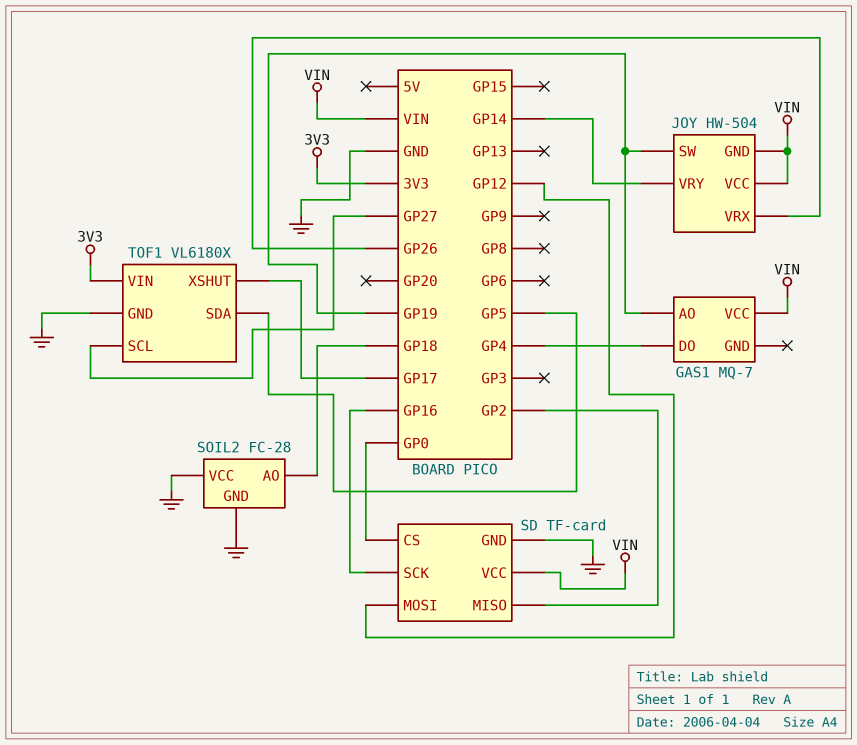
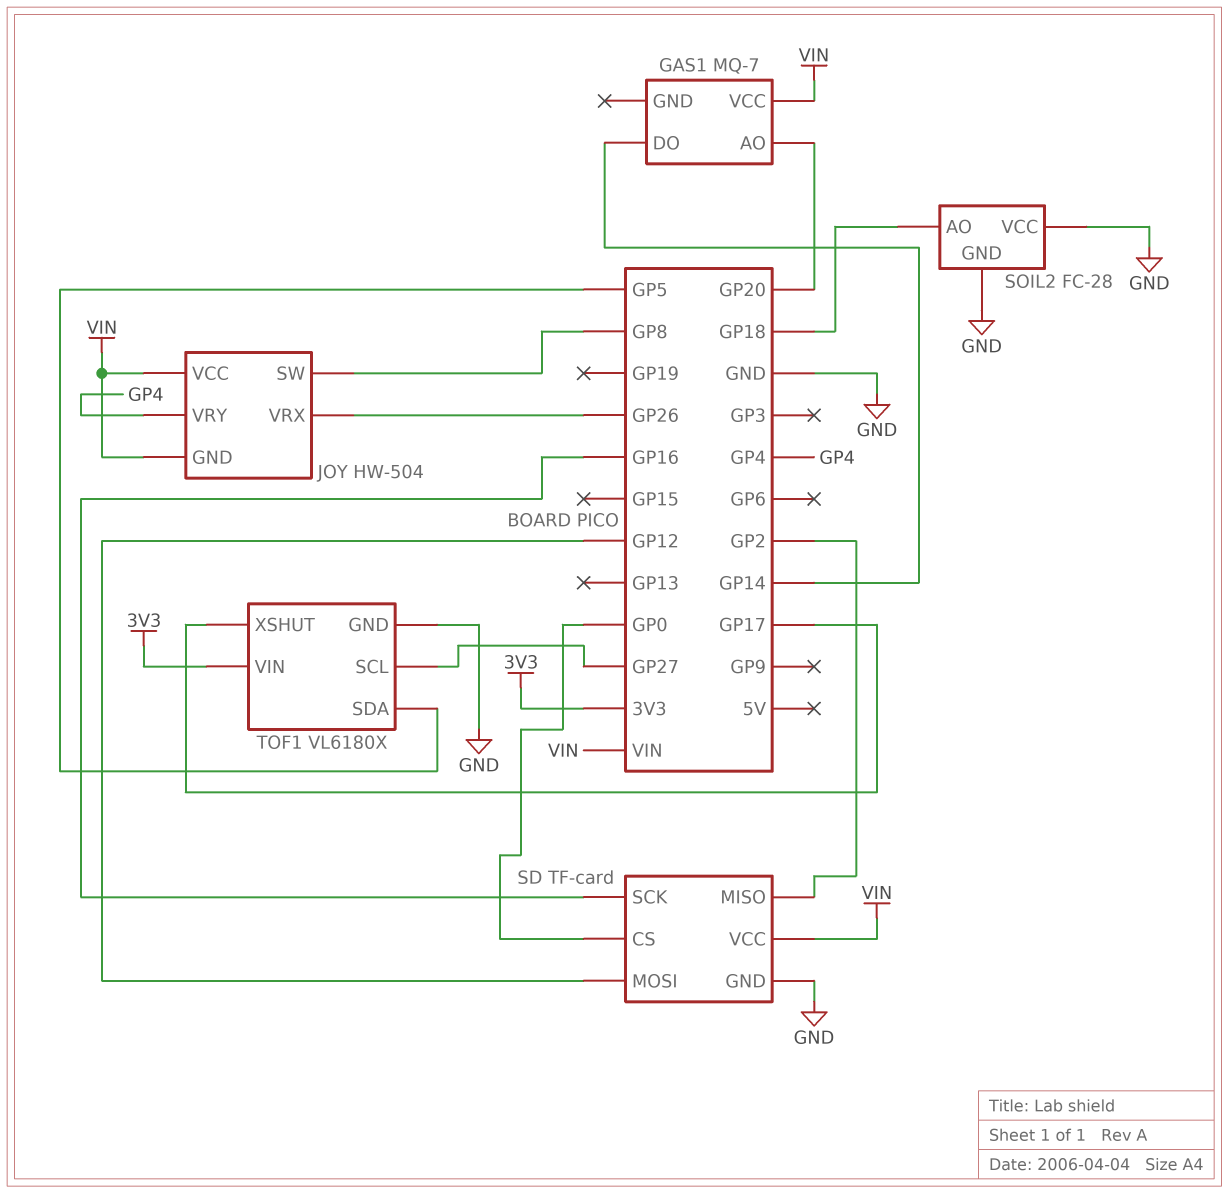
GAS1 pin AO: GP19 -> GP20
GAS1 pin DO: GP4 -> GP14
JOY pin SW: GP19 -> GP8
JOY pin VRY: GP14 -> GP4

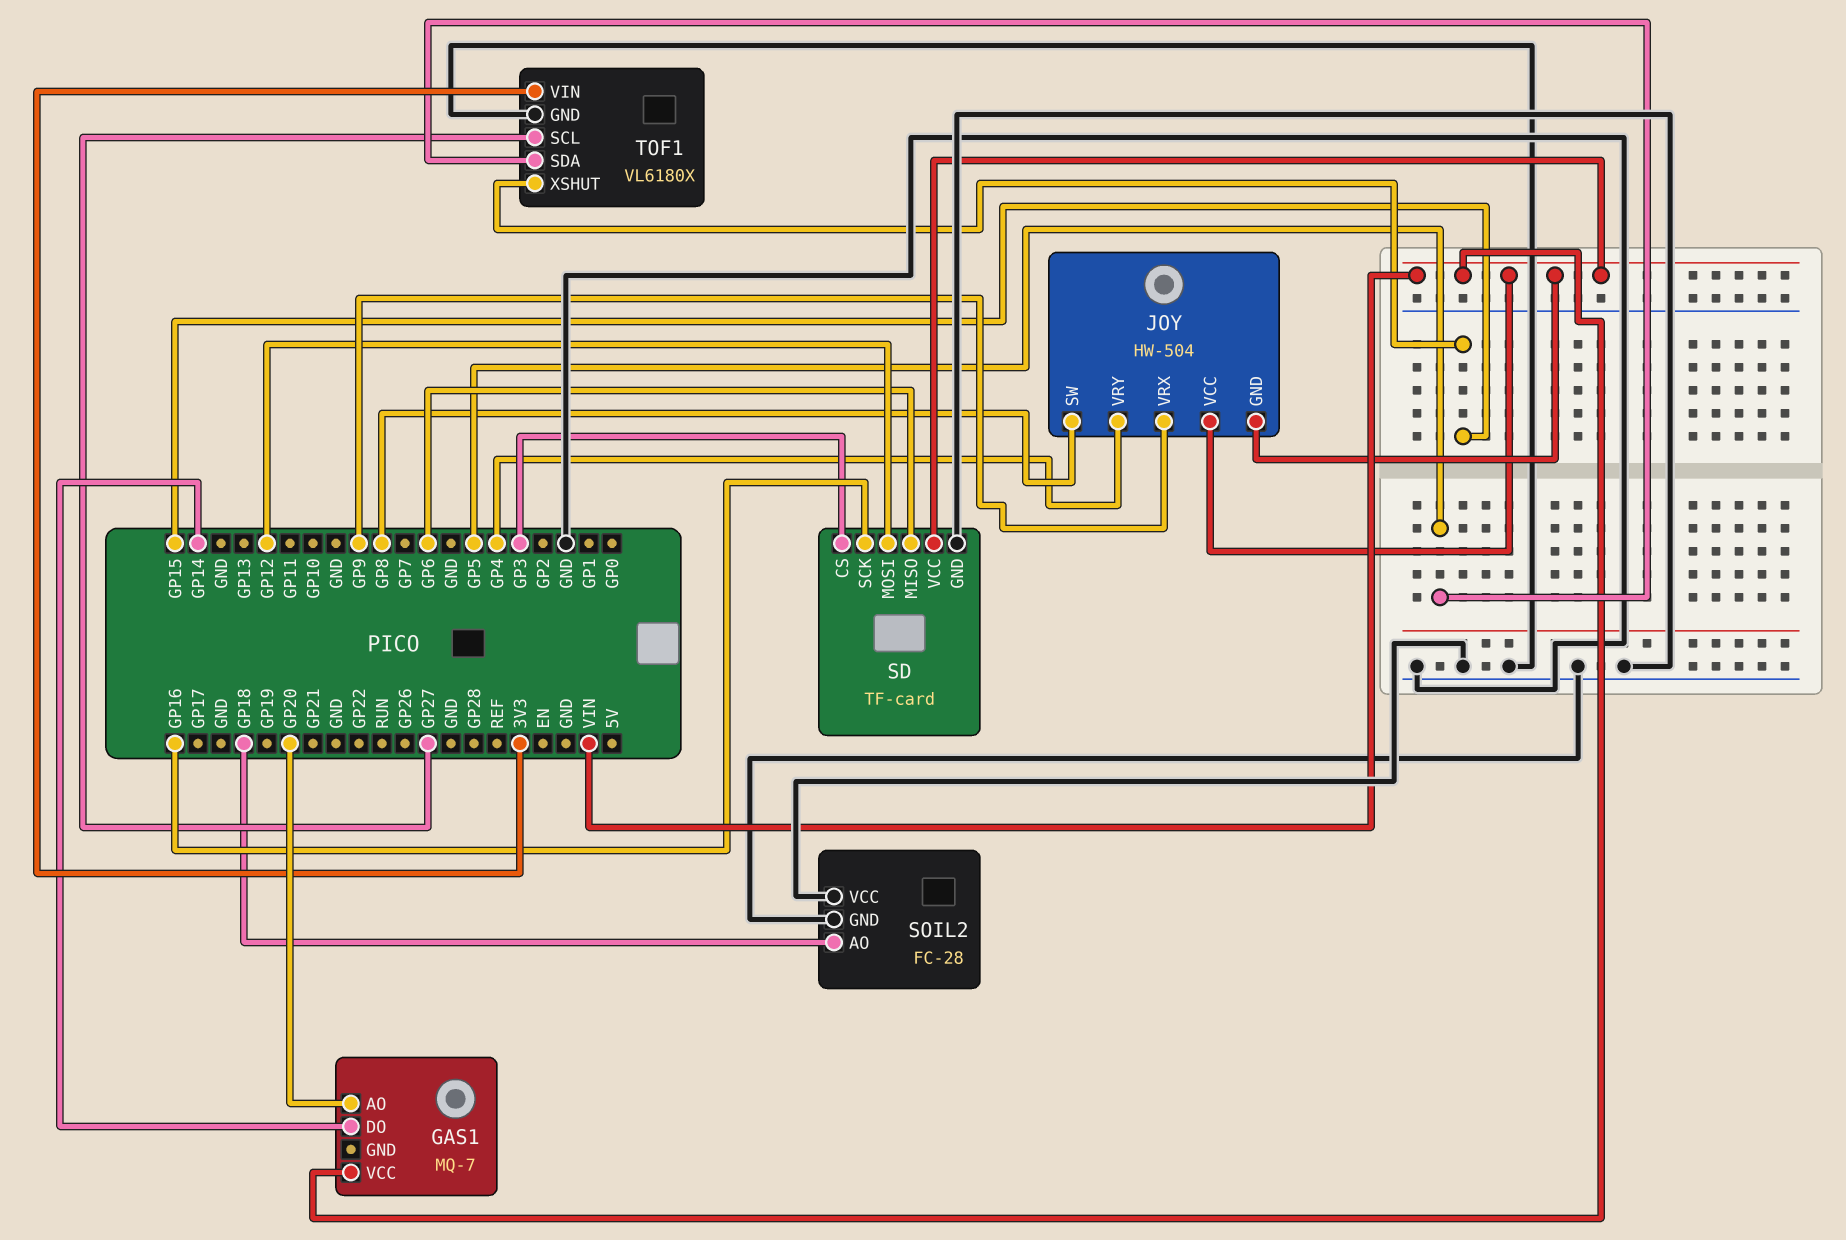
JOY pin VRX: GP26 -> GP9
SD pin CS: GP0 -> GP3
SD pin MISO: GP2 -> GP6
TOF1 pin XSHUT: GP17 -> GP15

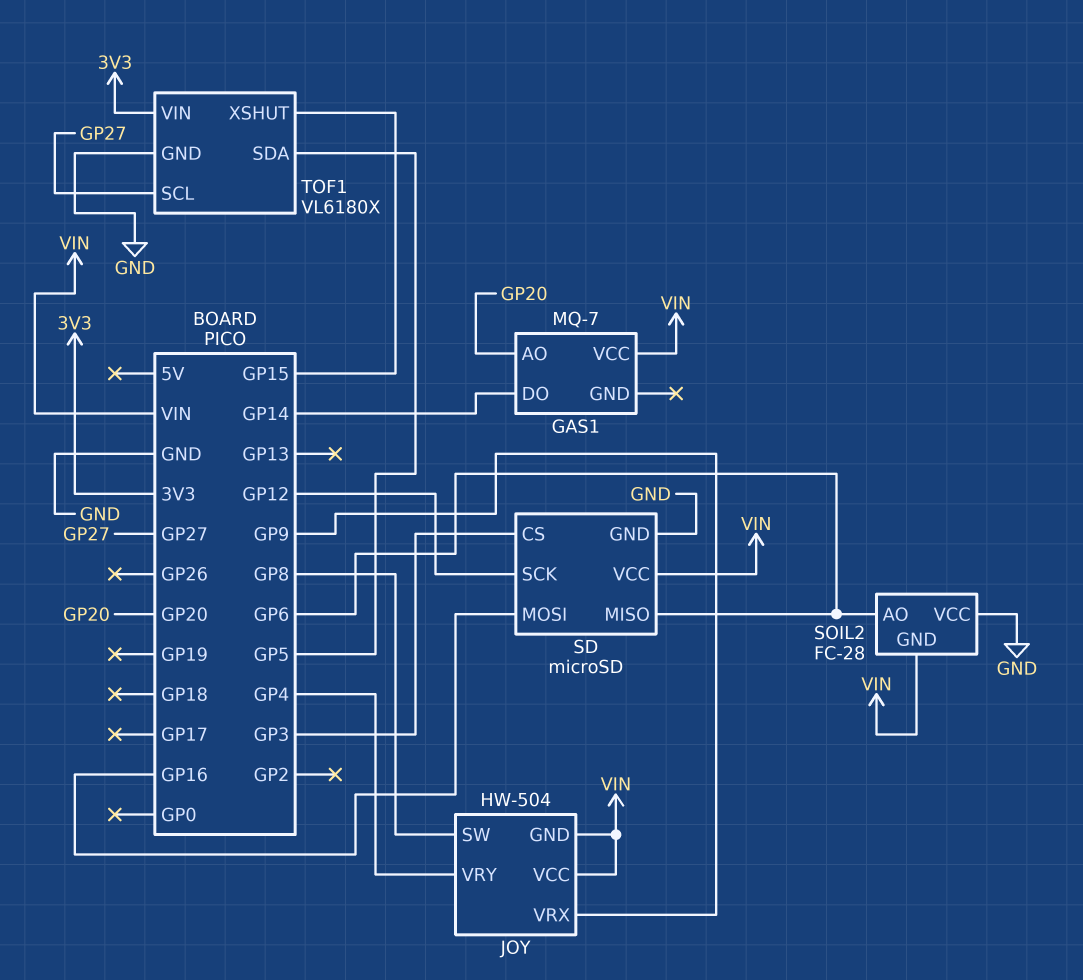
SD: TF-card -> microSD
SD pin MOSI: GP12 -> GP16
SD pin SCK: GP16 -> GP12
SOIL2 pin AO: GP18 -> GP6
SOIL2 pin GND: GND -> VIN

